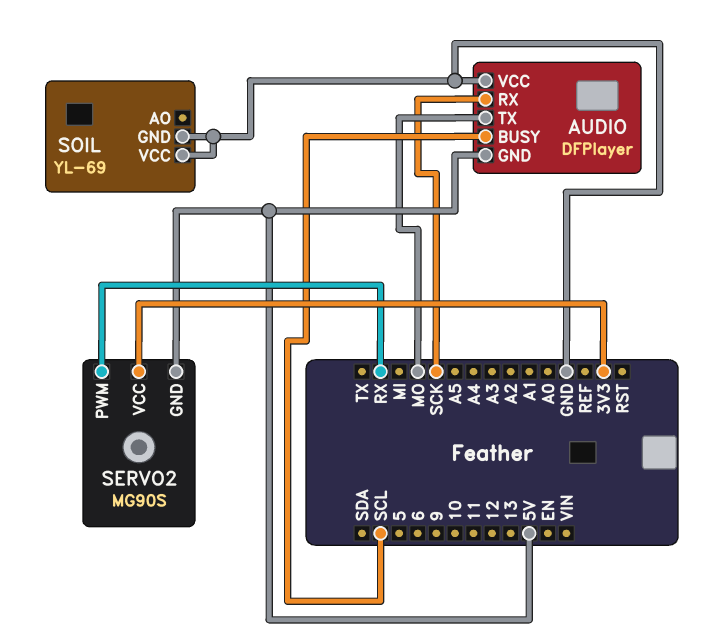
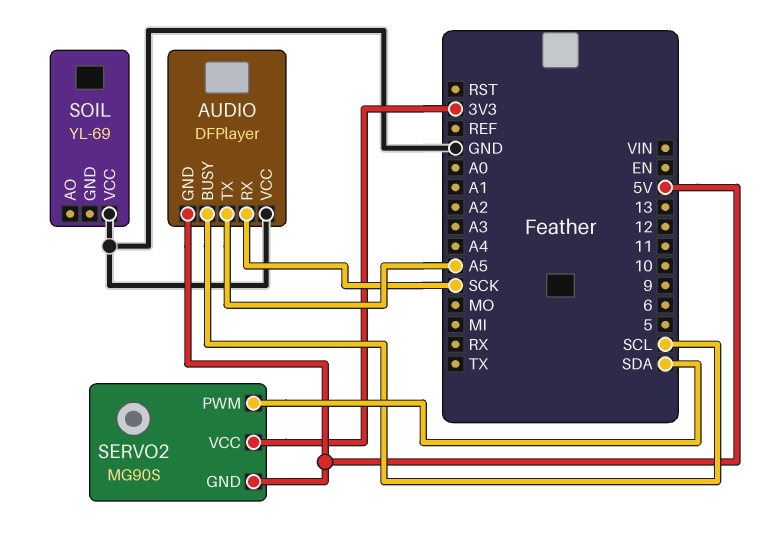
AUDIO pin TX: MO -> A5
SERVO2 pin PWM: RX -> SDA
SOIL pin GND: GND -> none

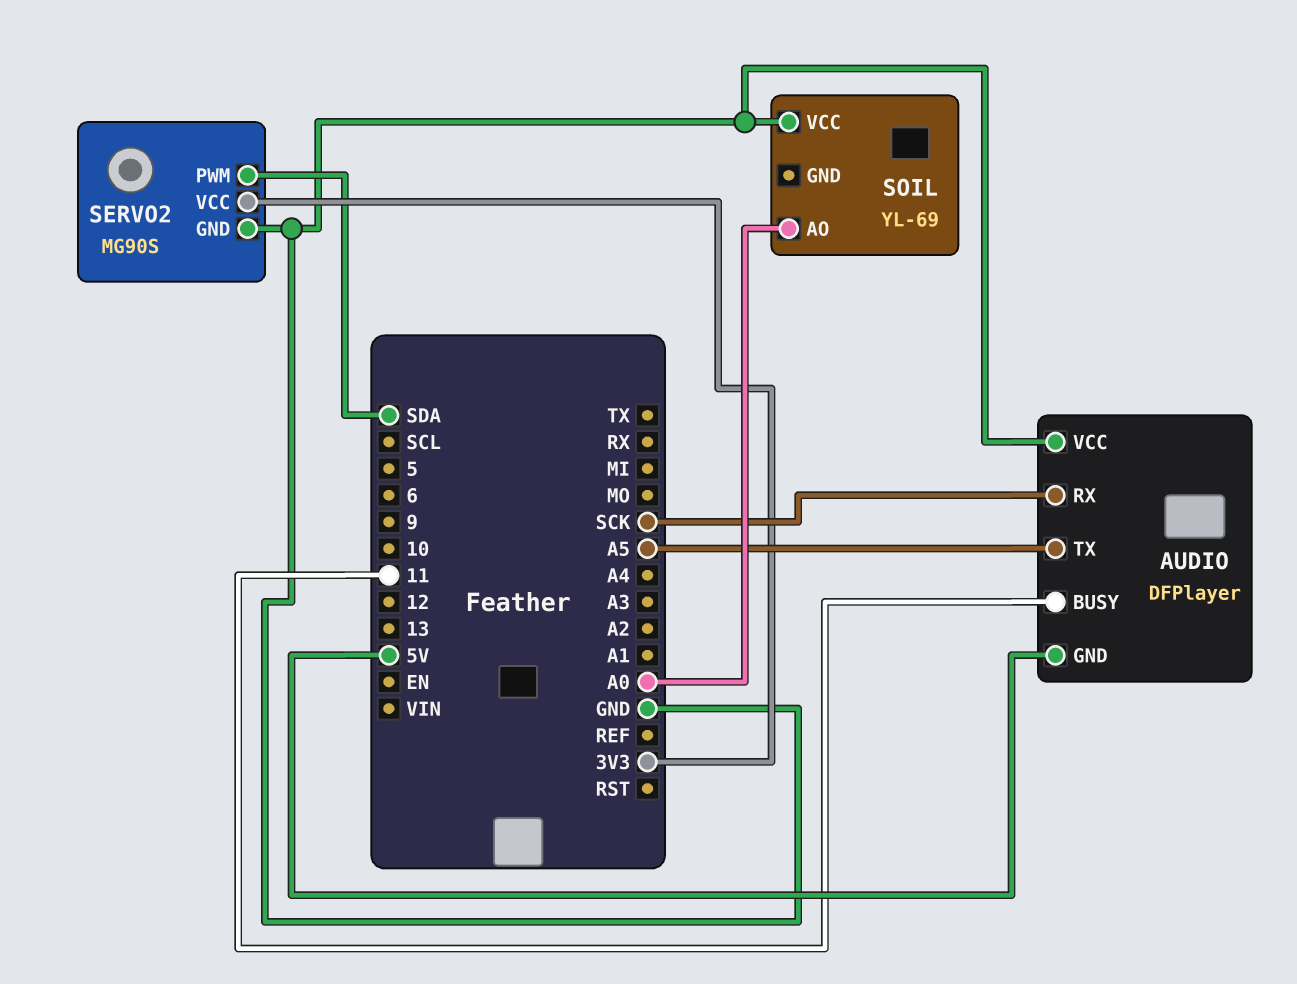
AUDIO pin BUSY: SCL -> 11
SERVO2 pin GND: 5V -> GND
SOIL pin AO: none -> A0

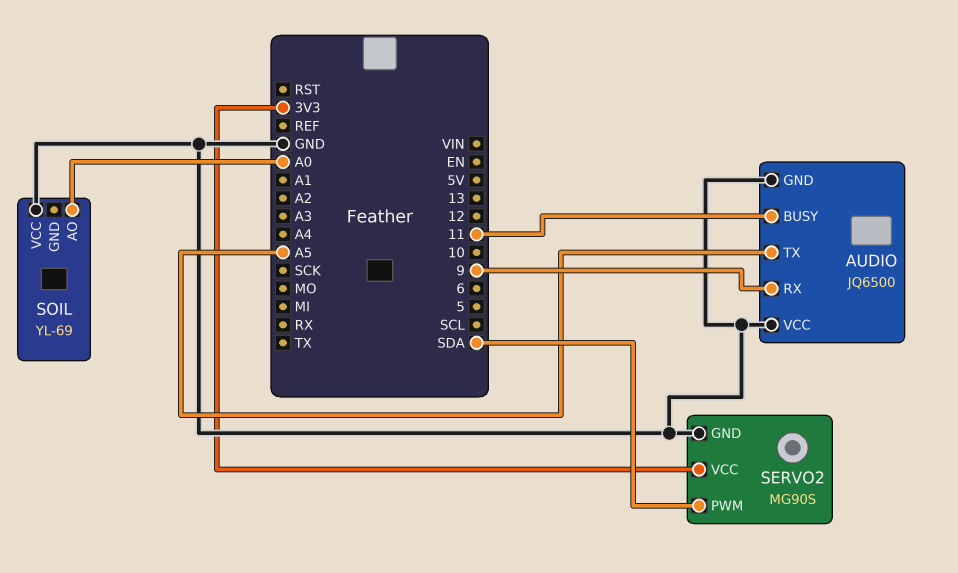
AUDIO: DFPlayer -> JQ6500
AUDIO pin GND: 5V -> GND
AUDIO pin RX: SCK -> 9

